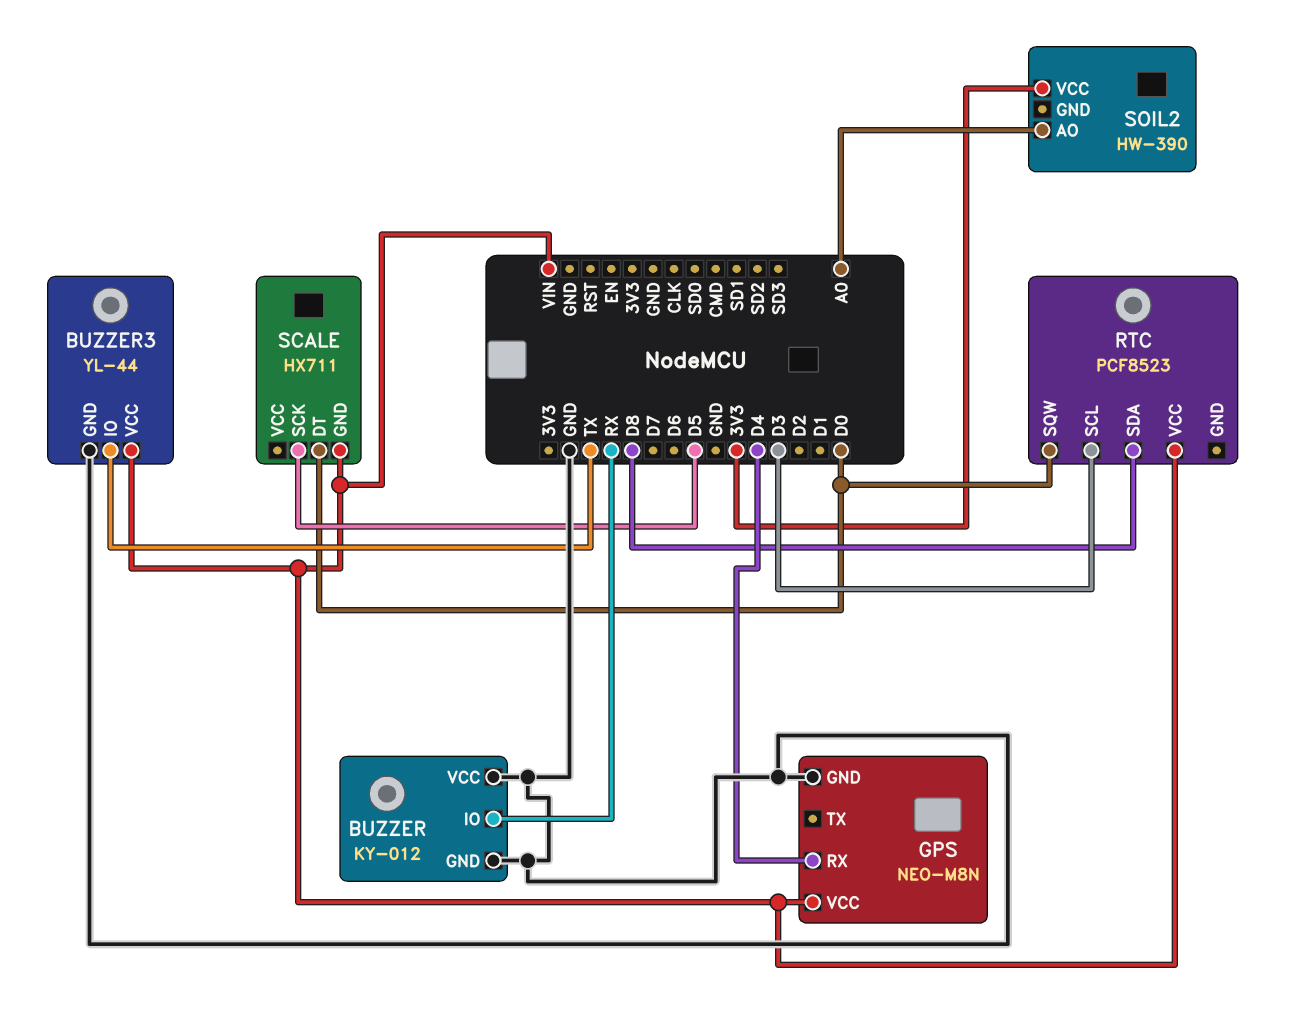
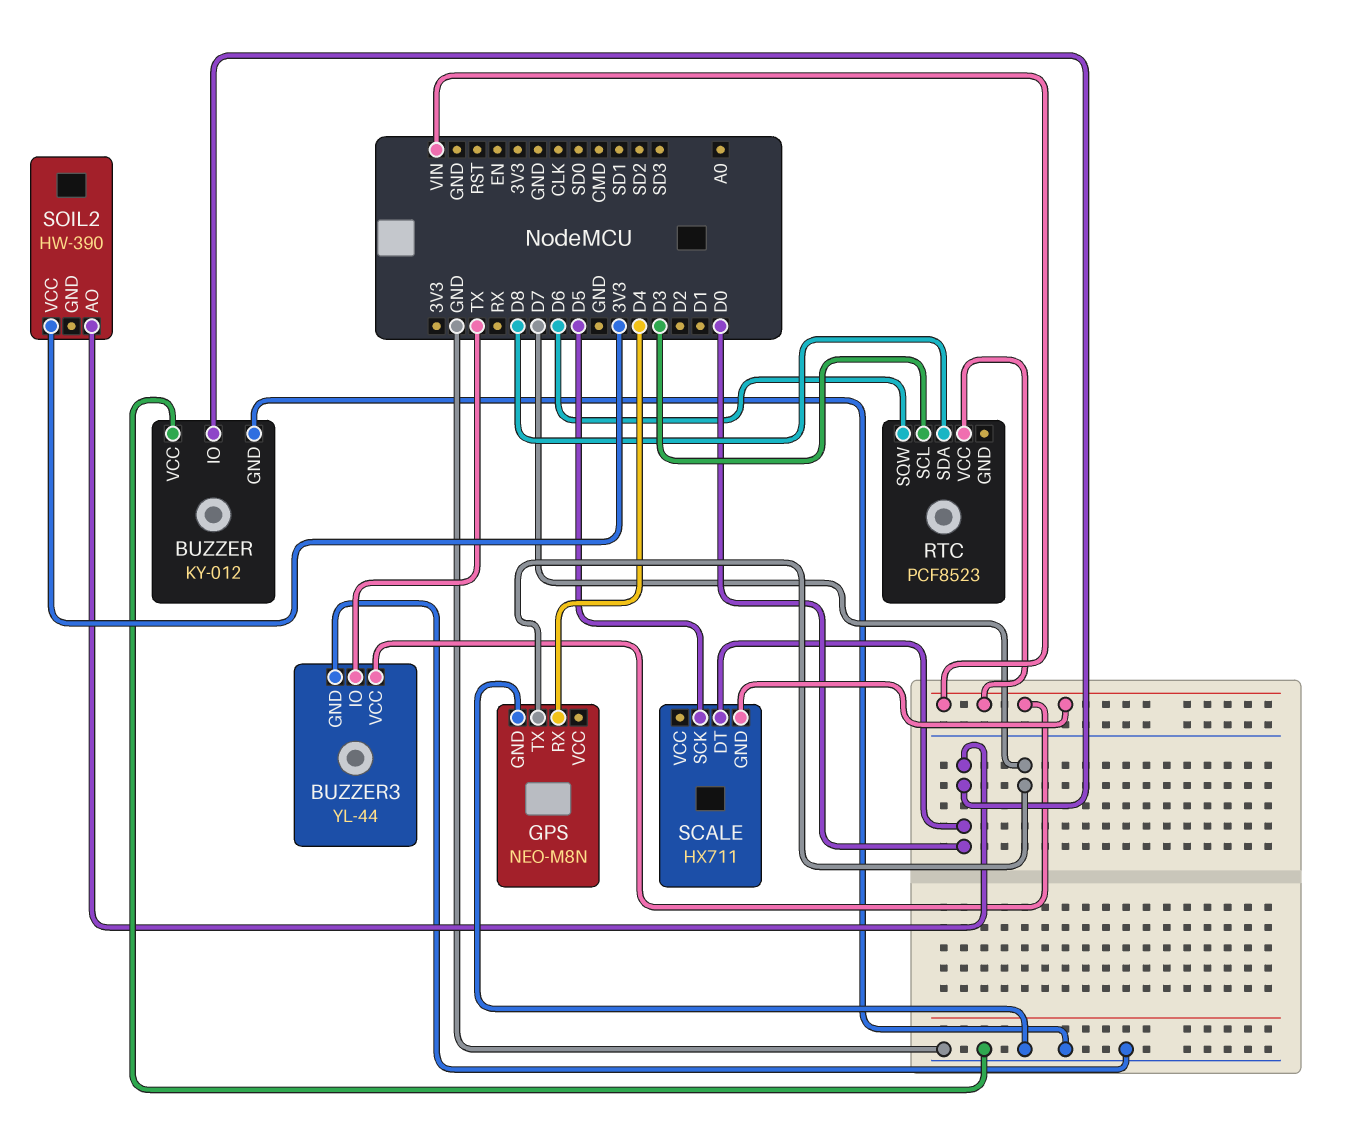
BUZZER pin IO: RX -> D0
GPS pin TX: none -> D7
GPS pin VCC: VIN -> none
RTC pin SQW: D0 -> D6
SOIL2 pin AO: A0 -> D0

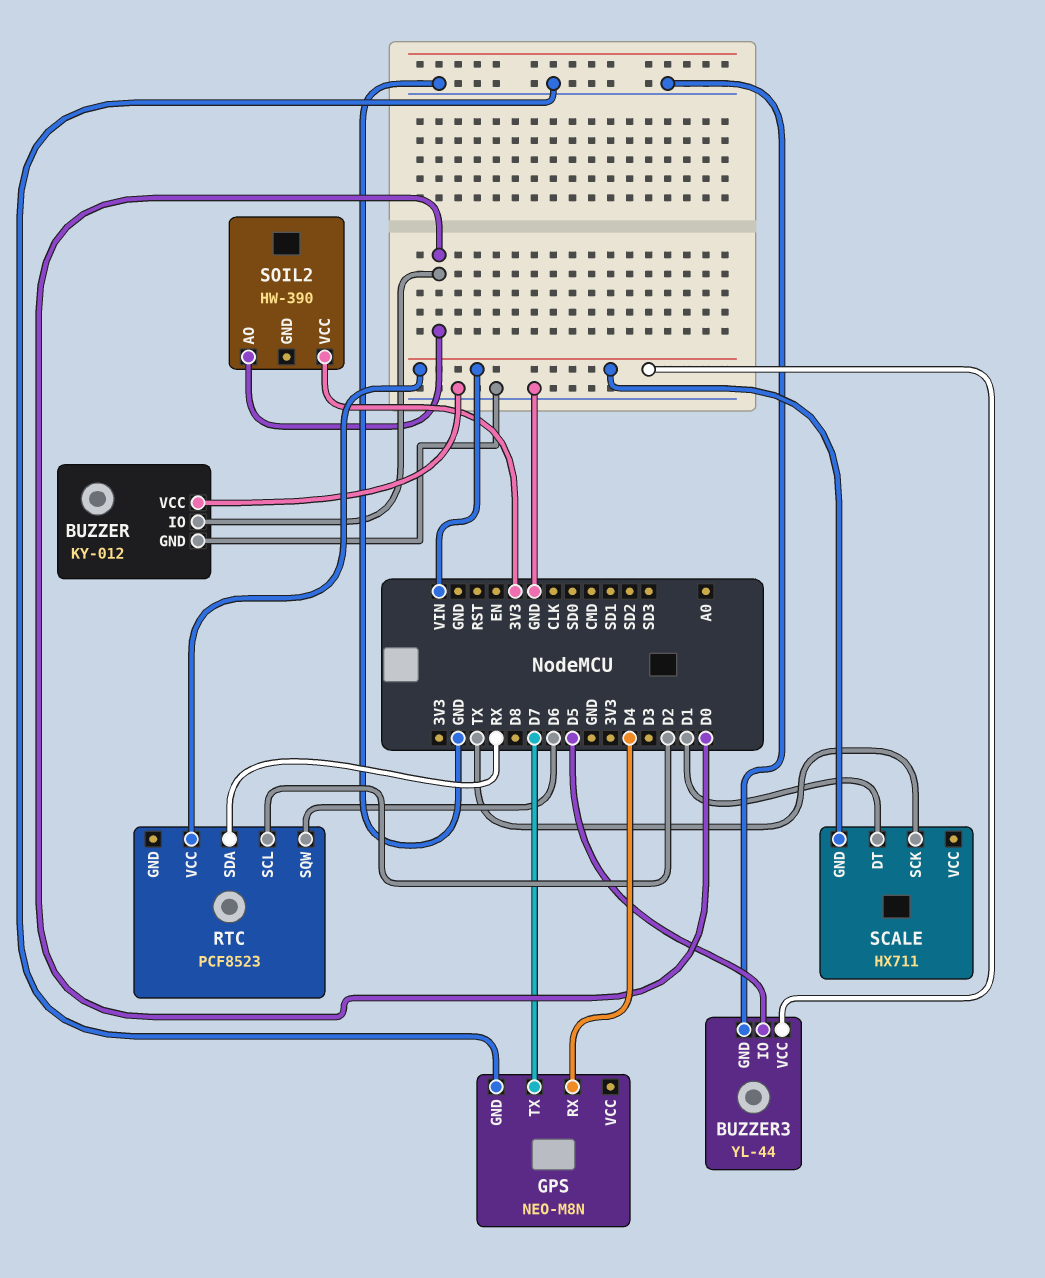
BUZZER3 pin IO: TX -> D5
RTC pin SCL: D3 -> D2
RTC pin SDA: D8 -> RX
SCALE pin DT: D0 -> D1
SCALE pin SCK: D5 -> TX

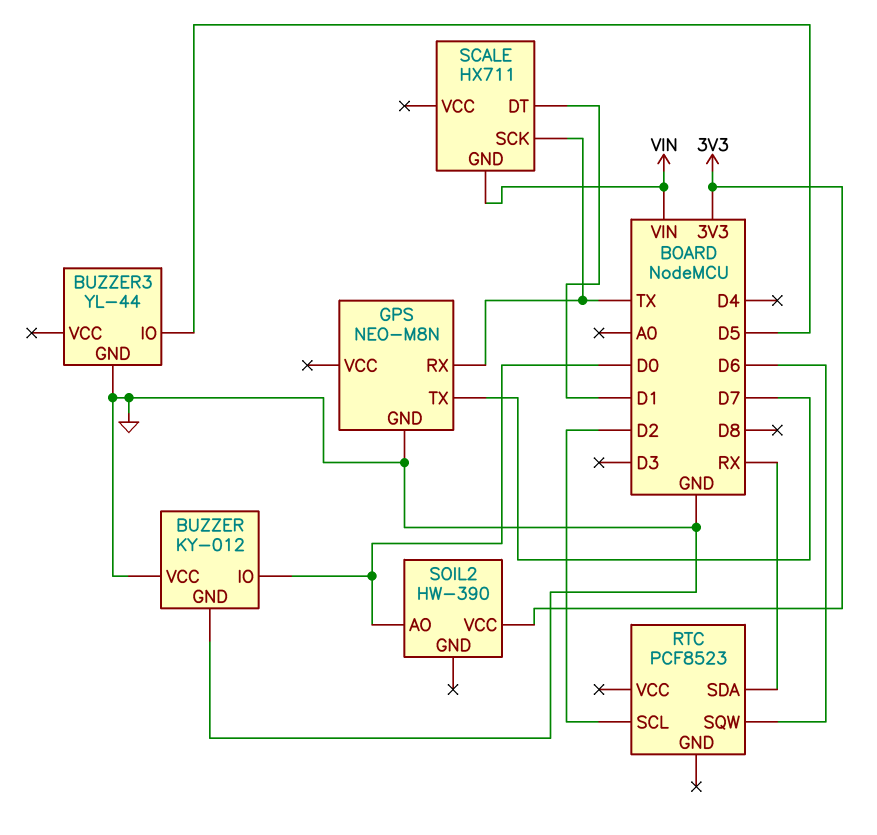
BUZZER3 pin VCC: VIN -> none
GPS pin RX: D4 -> TX
RTC pin VCC: VIN -> none

